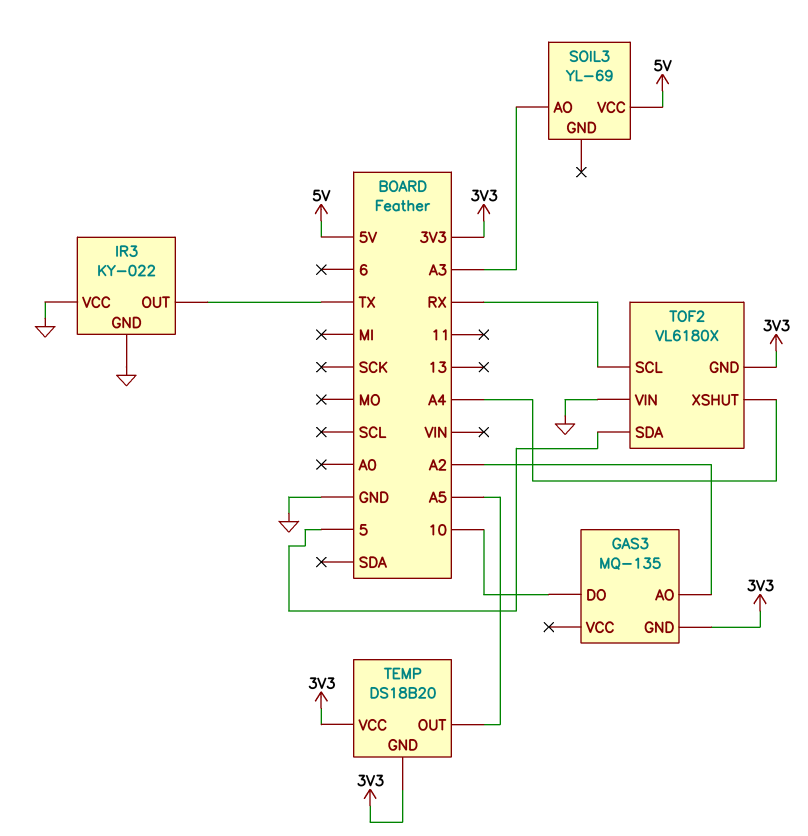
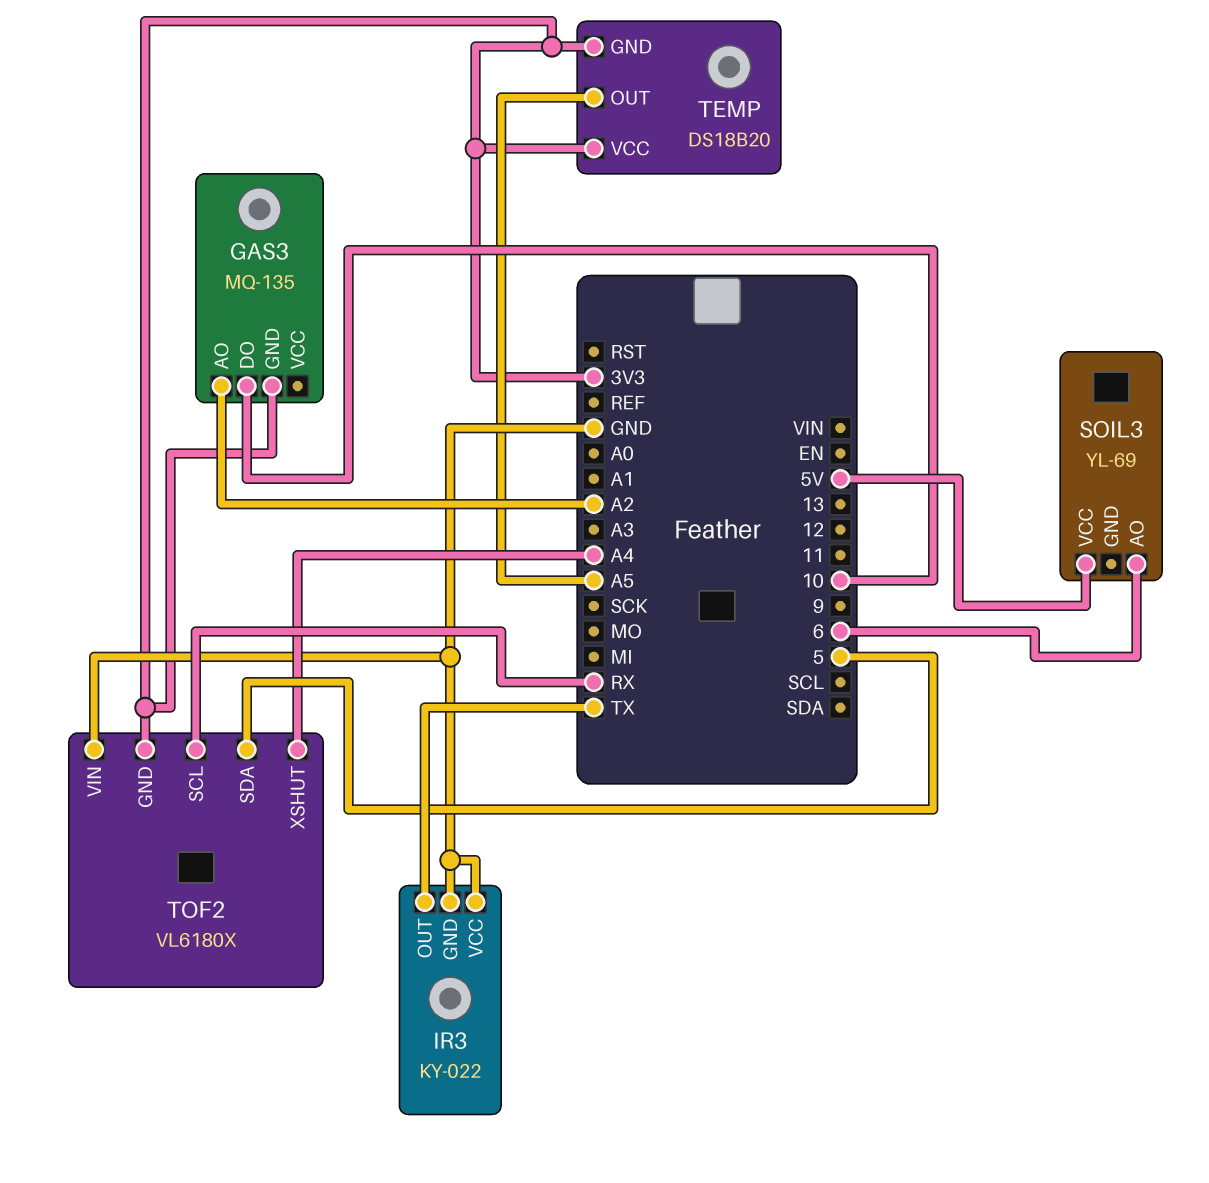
SOIL3 pin AO: A3 -> 6

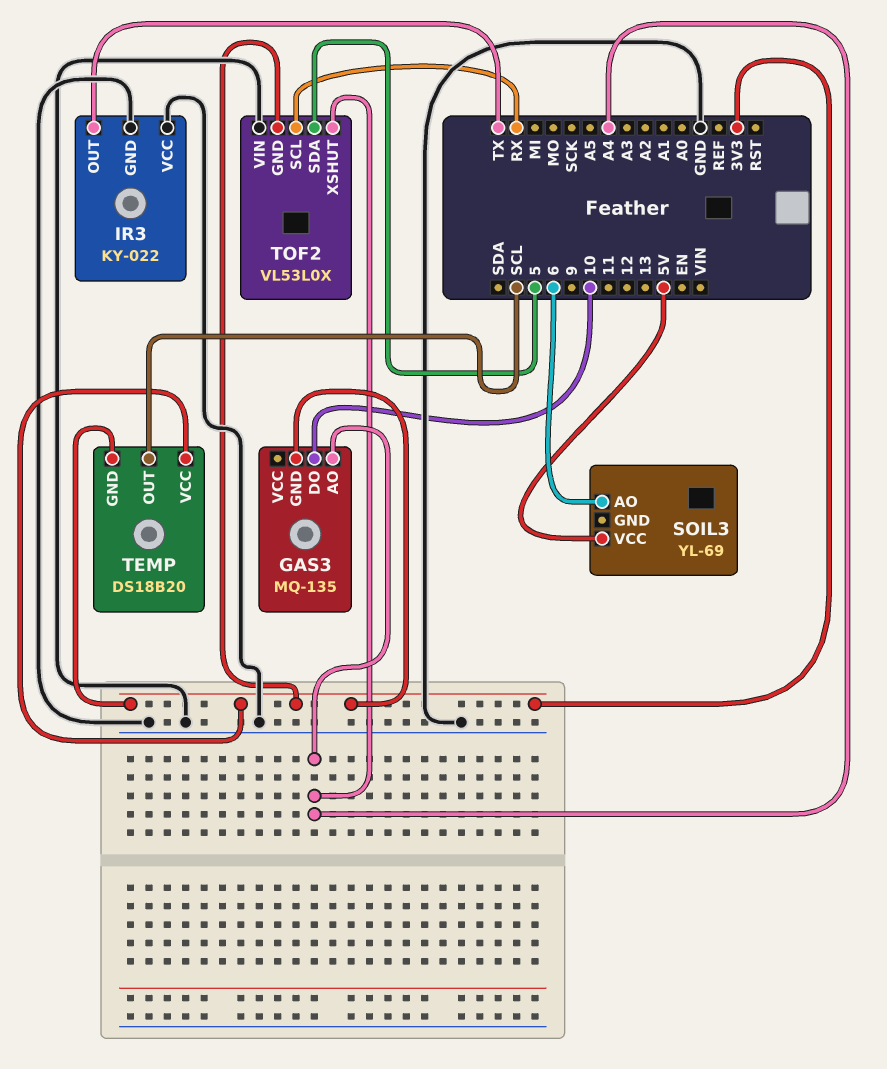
GAS3 pin AO: A2 -> A4
TEMP pin OUT: A5 -> SCL
TOF2: VL6180X -> VL53L0X

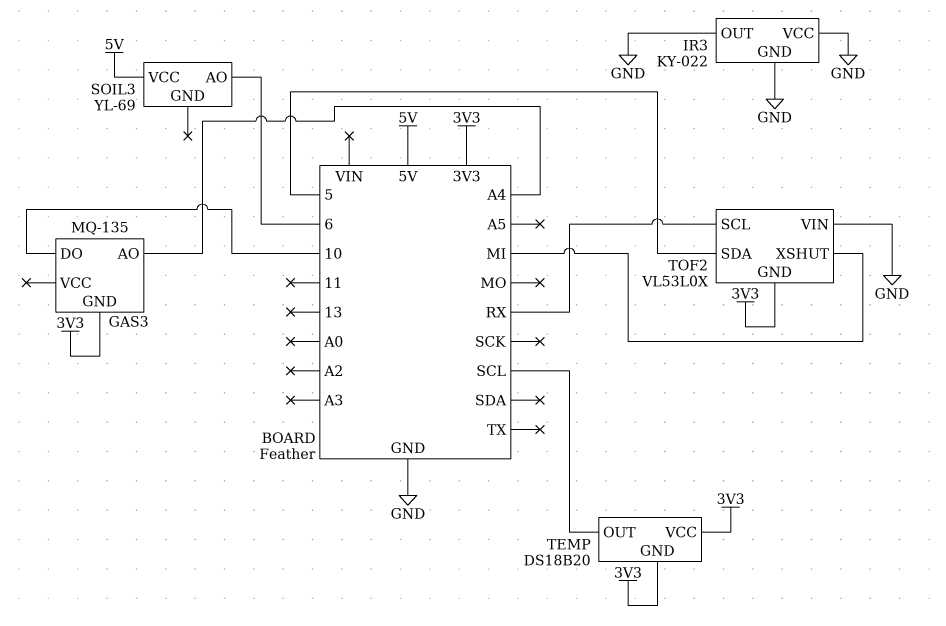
IR3 pin OUT: TX -> GND
TOF2 pin XSHUT: A4 -> MI

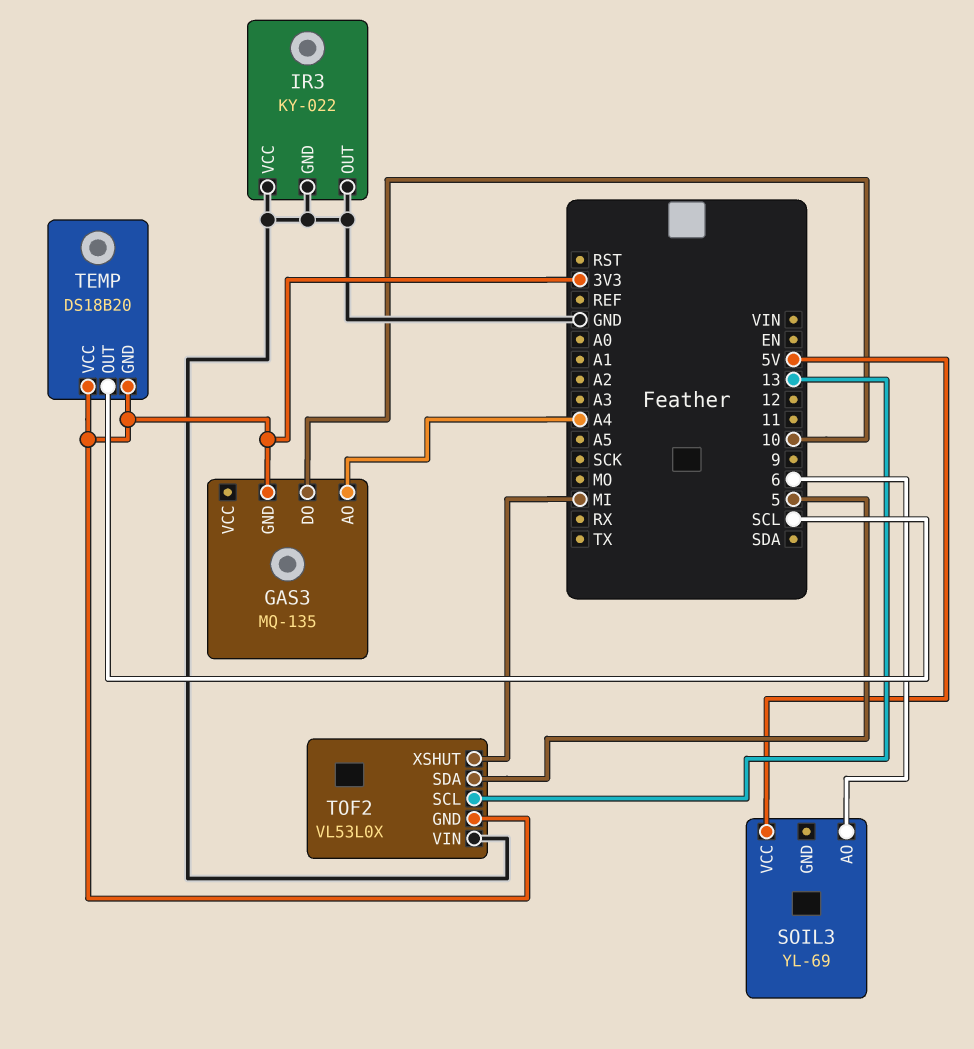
TOF2 pin SCL: RX -> 13

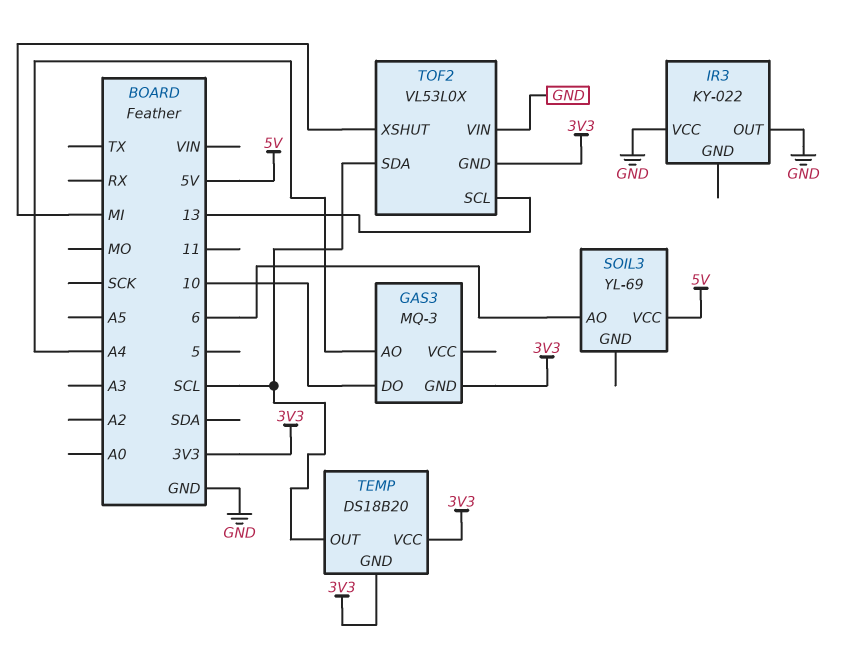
GAS3: MQ-135 -> MQ-3
IR3 pin GND: GND -> none
TOF2 pin SDA: 5 -> SCL

